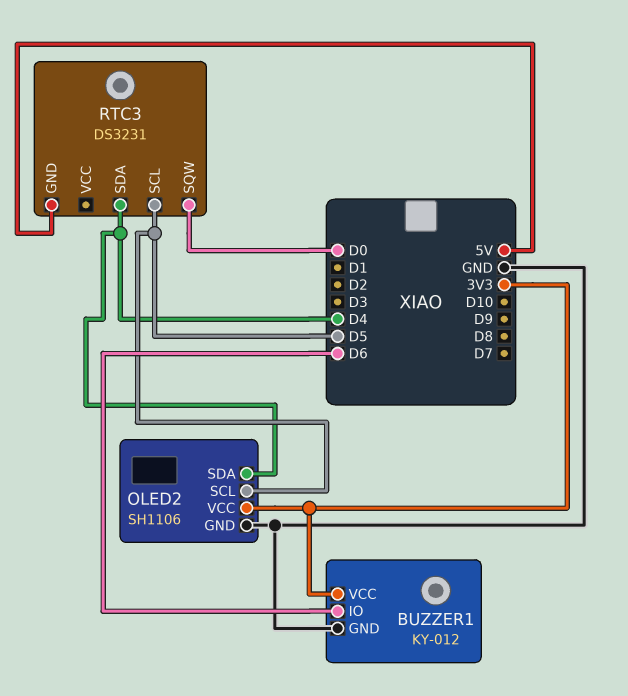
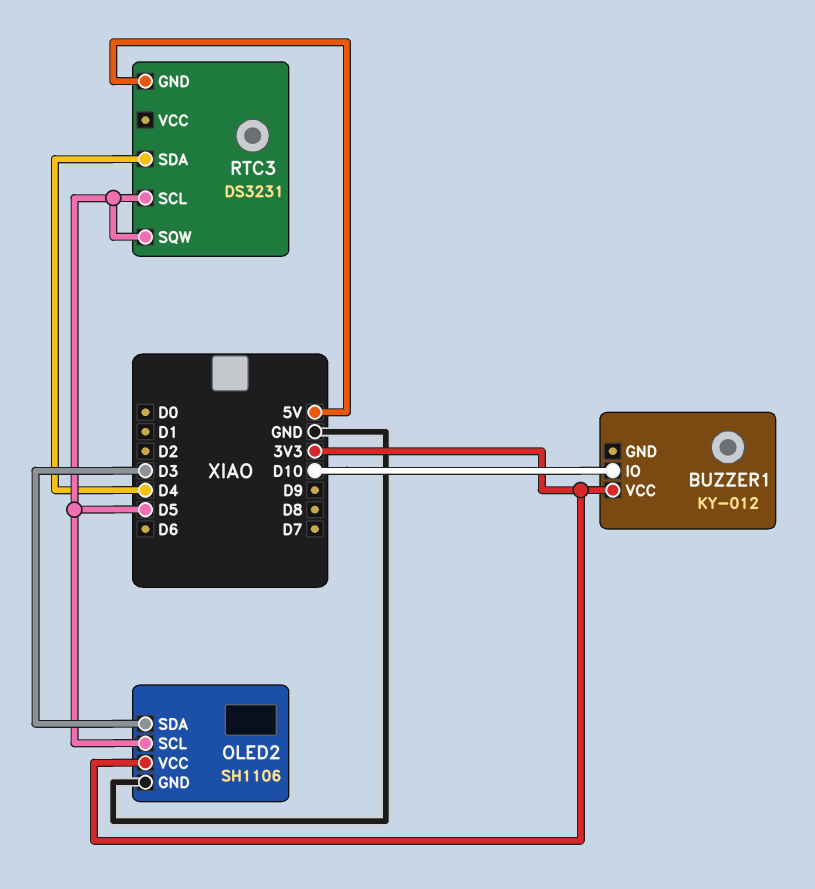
BUZZER1 pin GND: GND -> none
BUZZER1 pin IO: D6 -> D10
OLED2 pin SDA: D4 -> D3
RTC3 pin SQW: D0 -> D5

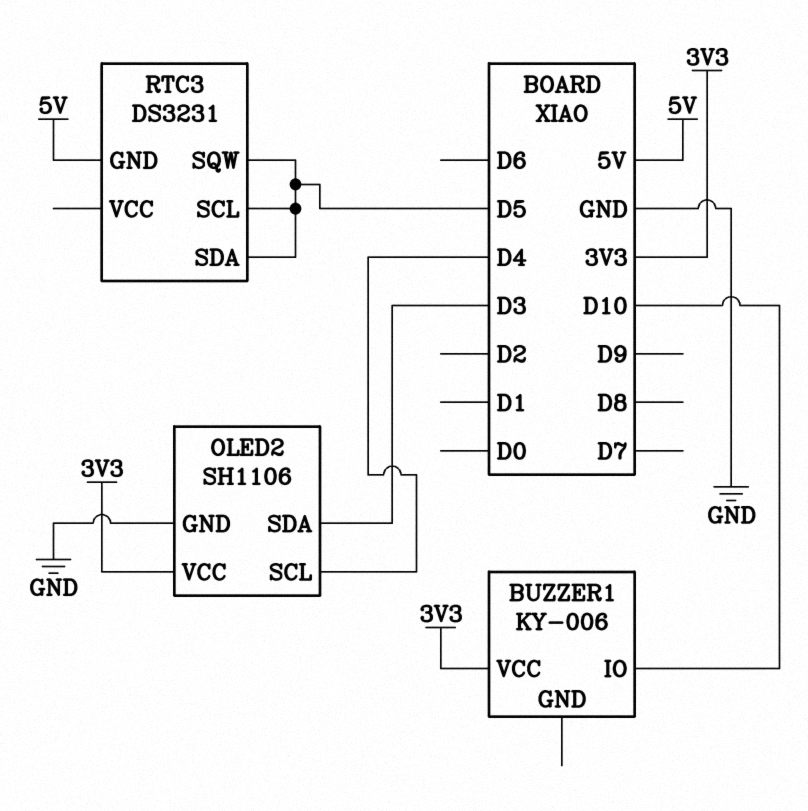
BUZZER1: KY-012 -> KY-006
OLED2 pin SCL: D5 -> D4
RTC3 pin SDA: D4 -> D5

